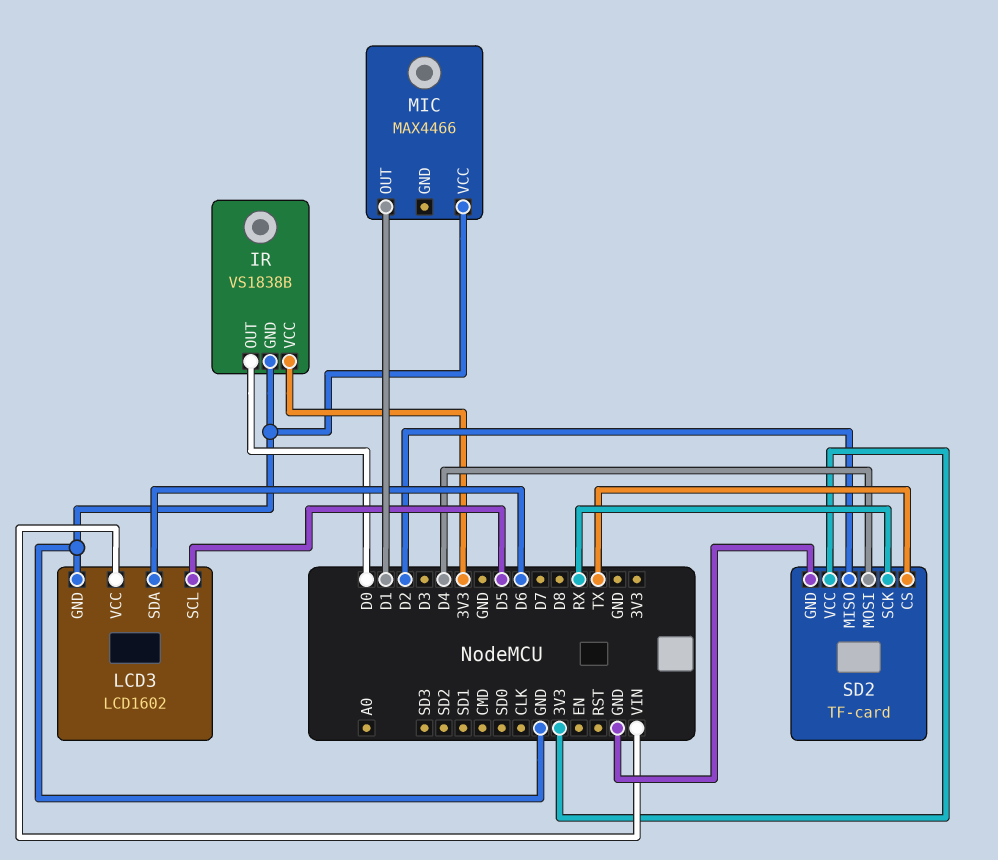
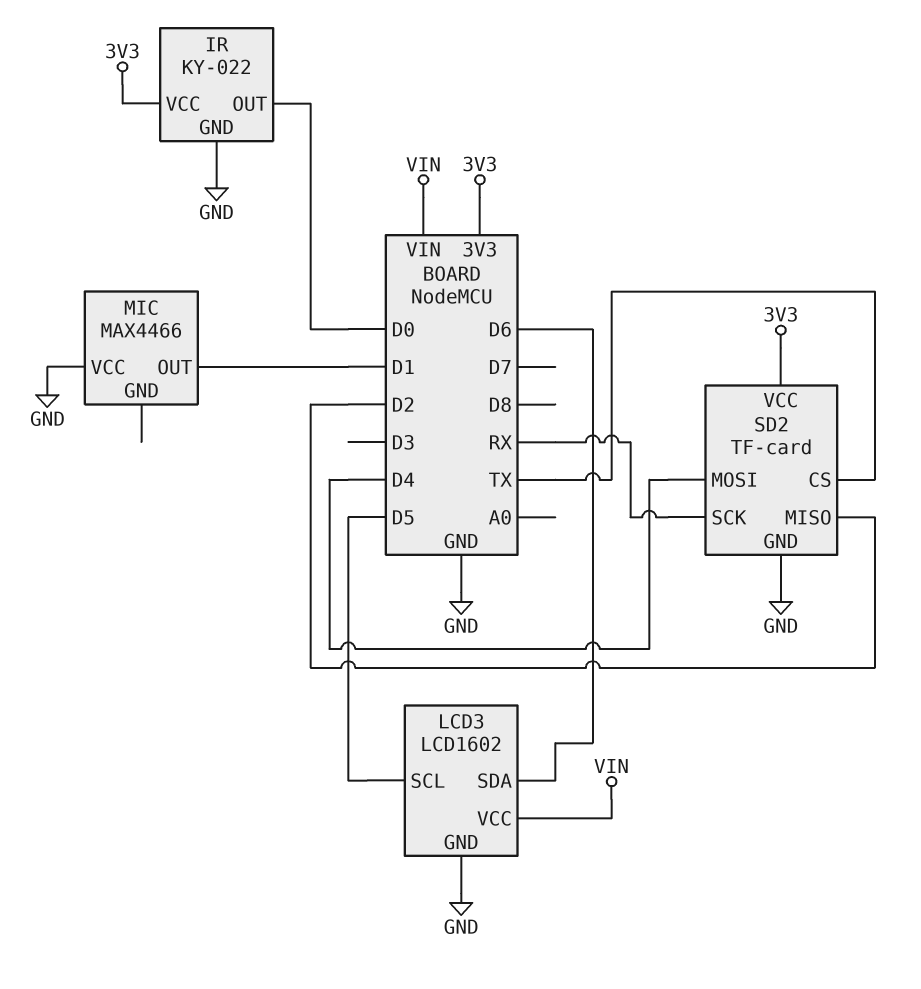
IR: VS1838B -> KY-022

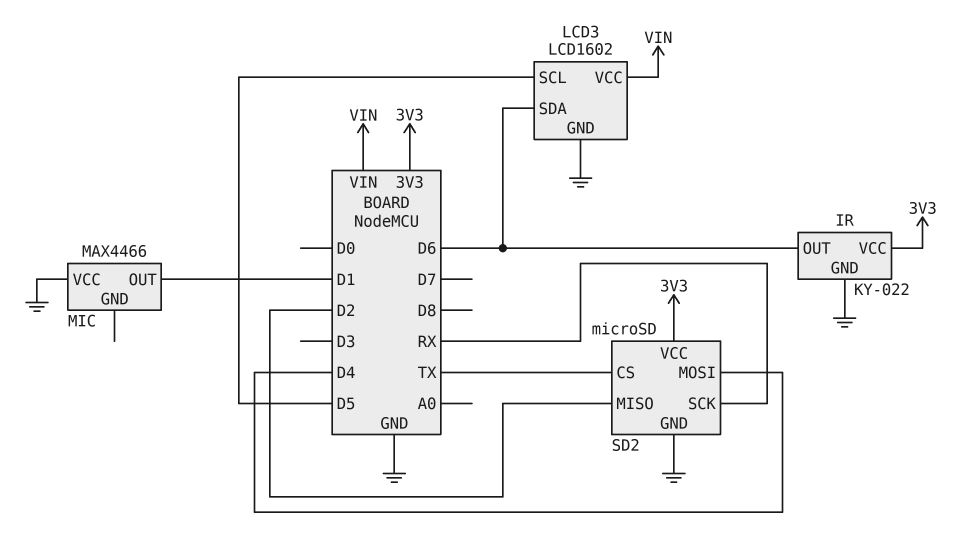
IR pin OUT: D0 -> D6
SD2: TF-card -> microSD

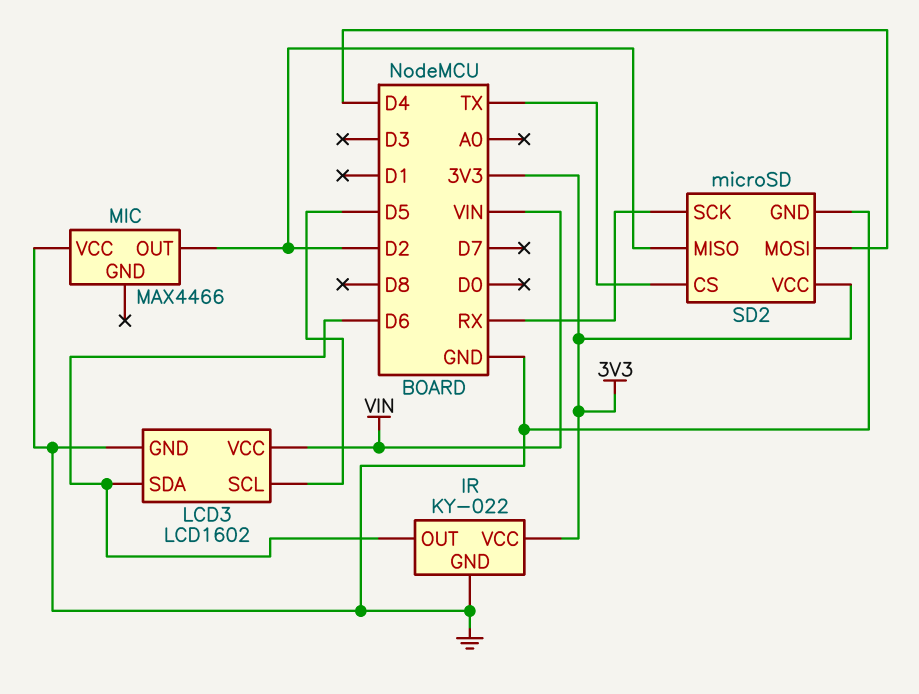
MIC pin OUT: D1 -> D2

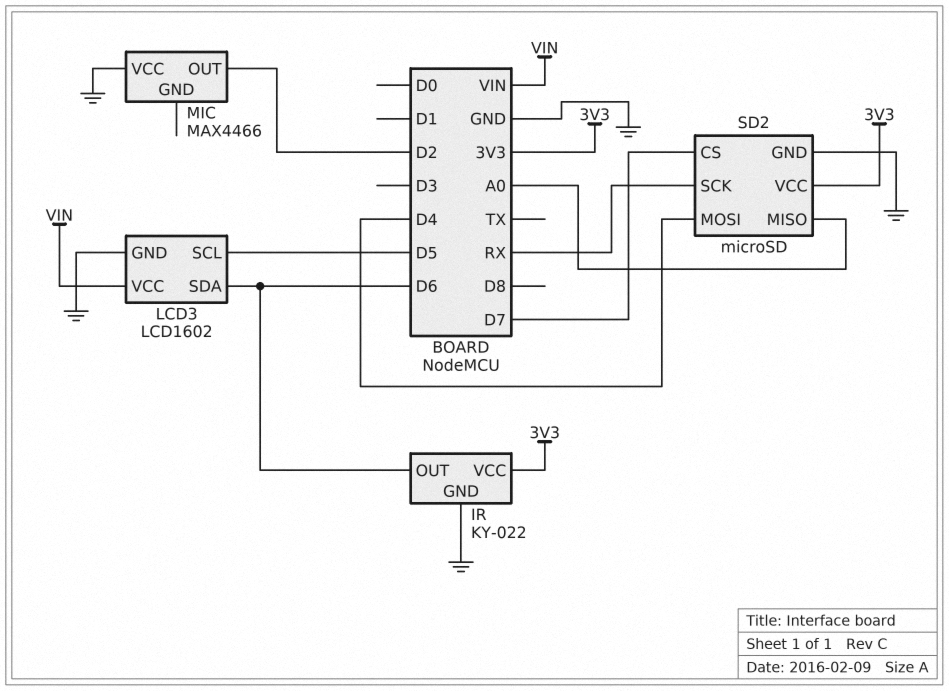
SD2 pin CS: TX -> D7
SD2 pin MISO: D2 -> A0

